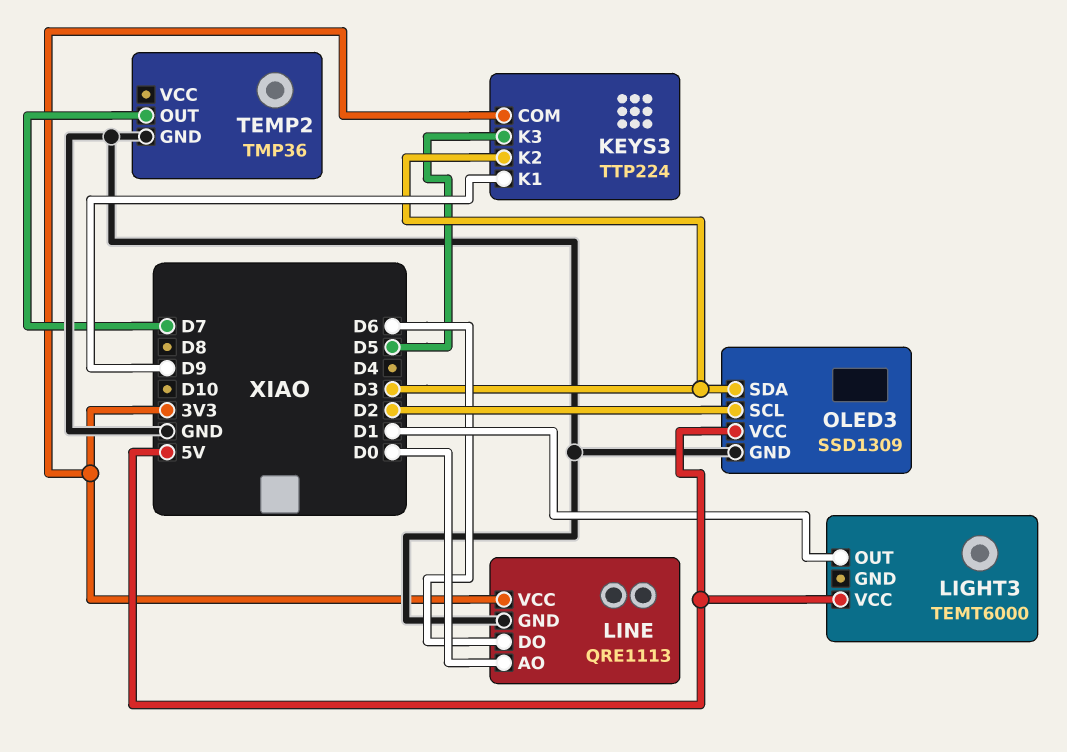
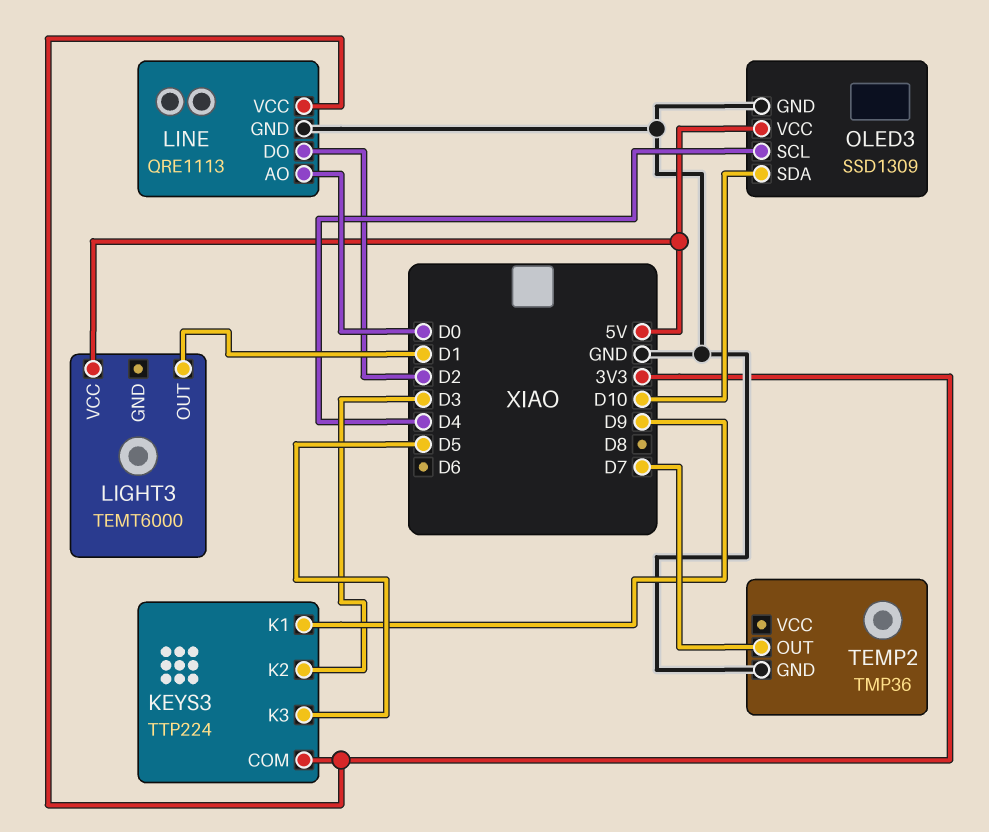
LINE pin DO: D6 -> D2
OLED3 pin SCL: D2 -> D4
OLED3 pin SDA: D3 -> D10

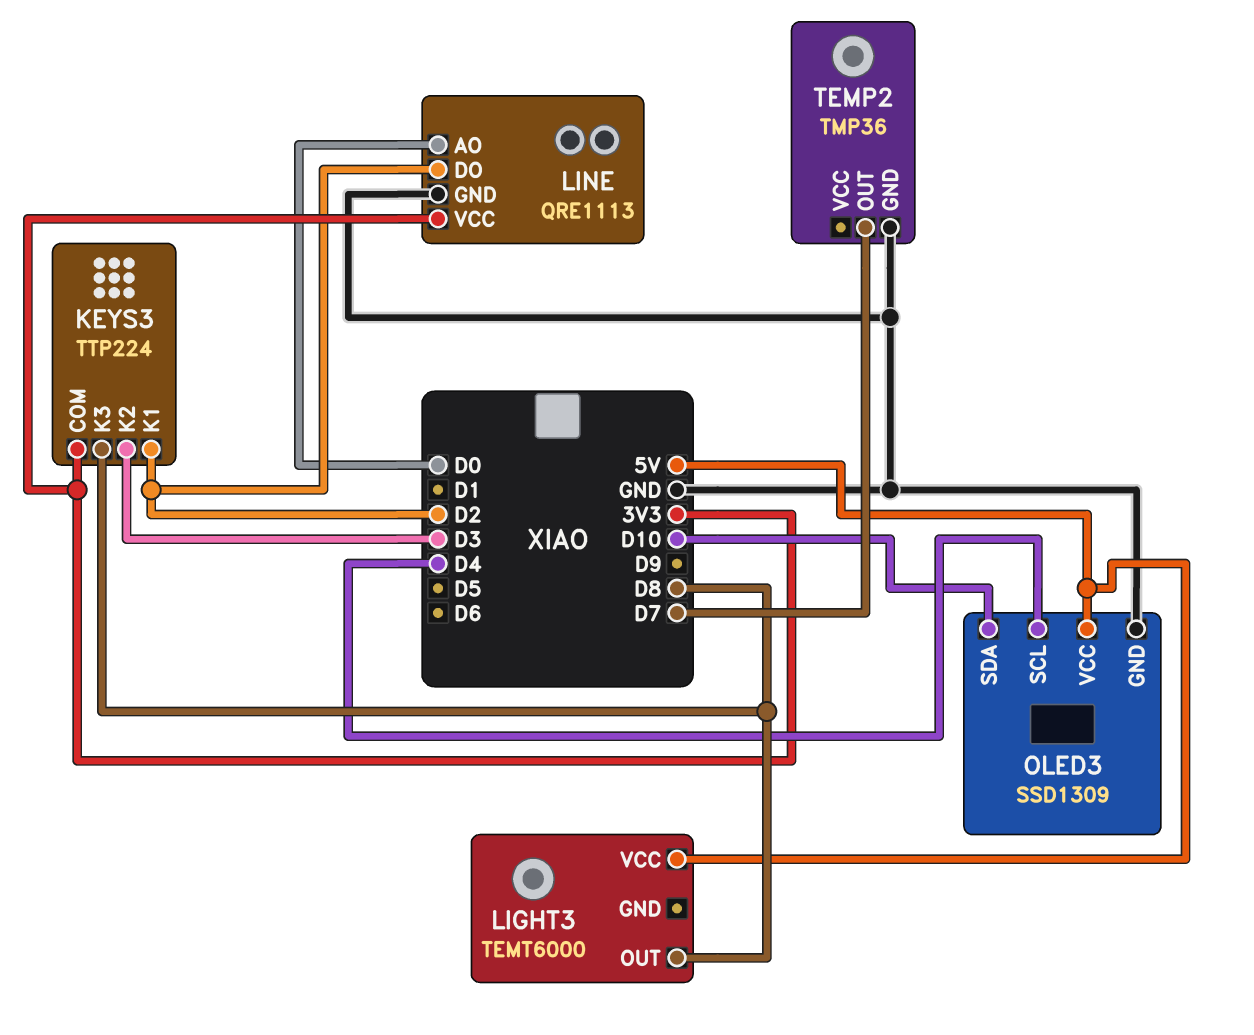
KEYS3 pin K1: D9 -> D2
KEYS3 pin K3: D5 -> D8
LIGHT3 pin OUT: D1 -> D8

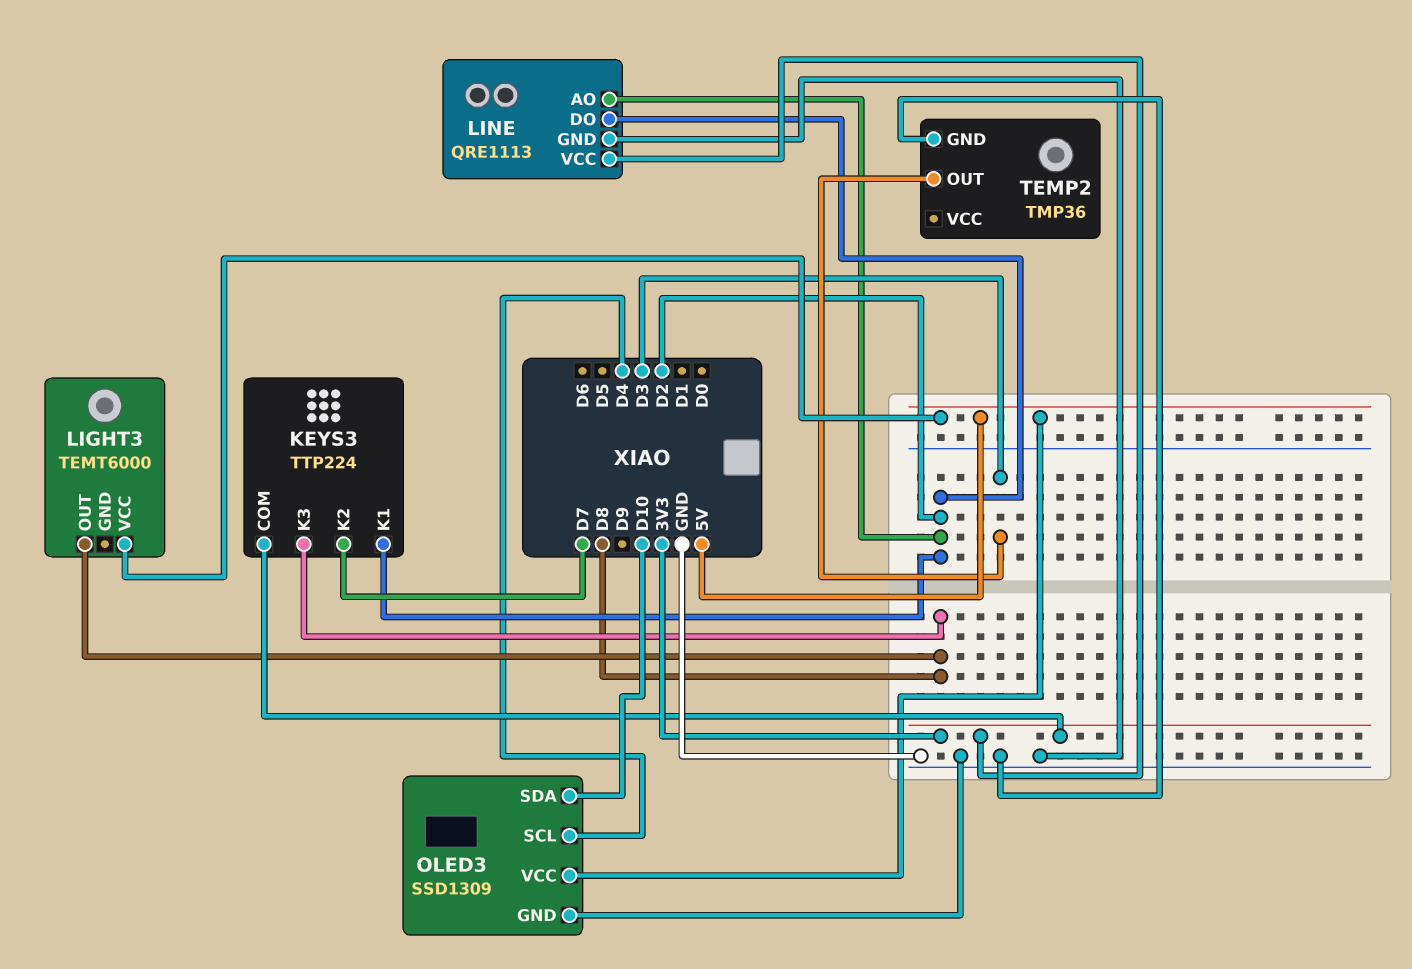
KEYS3 pin K2: D3 -> D7
LINE pin AO: D0 -> D2
TEMP2 pin OUT: D7 -> D3

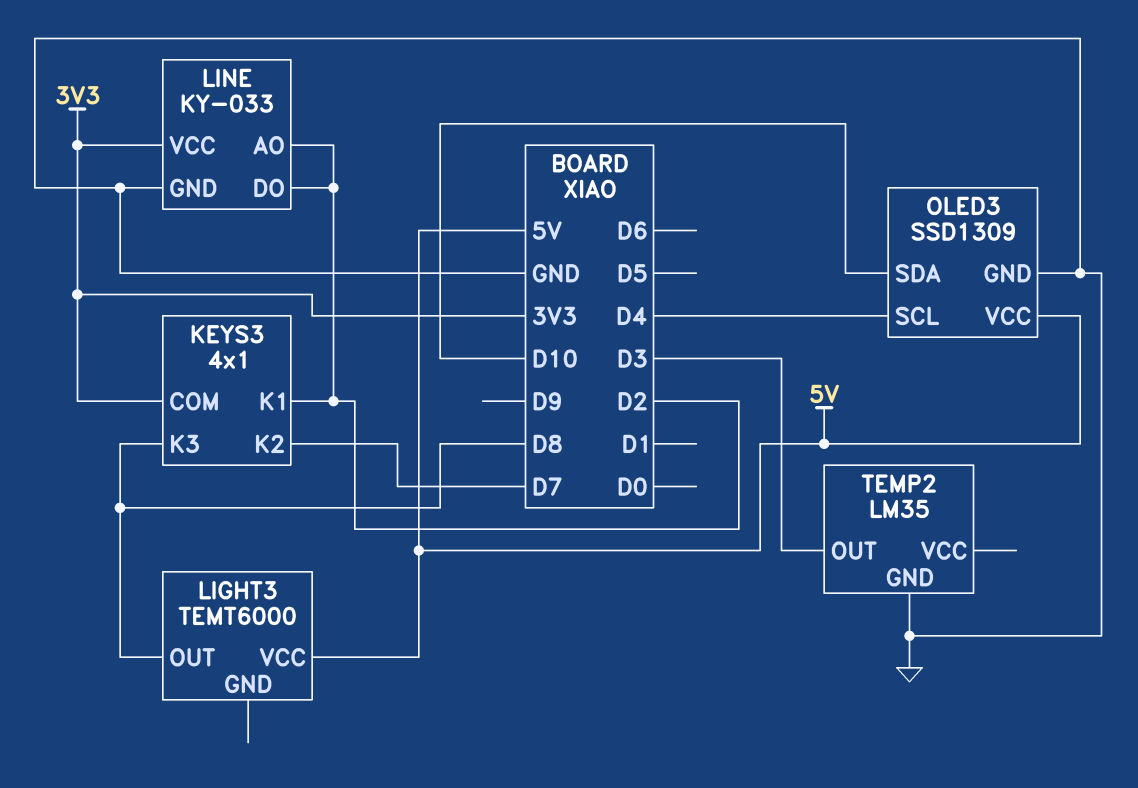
KEYS3: TTP224 -> 4x1
LINE: QRE1113 -> KY-033
TEMP2: TMP36 -> LM35

